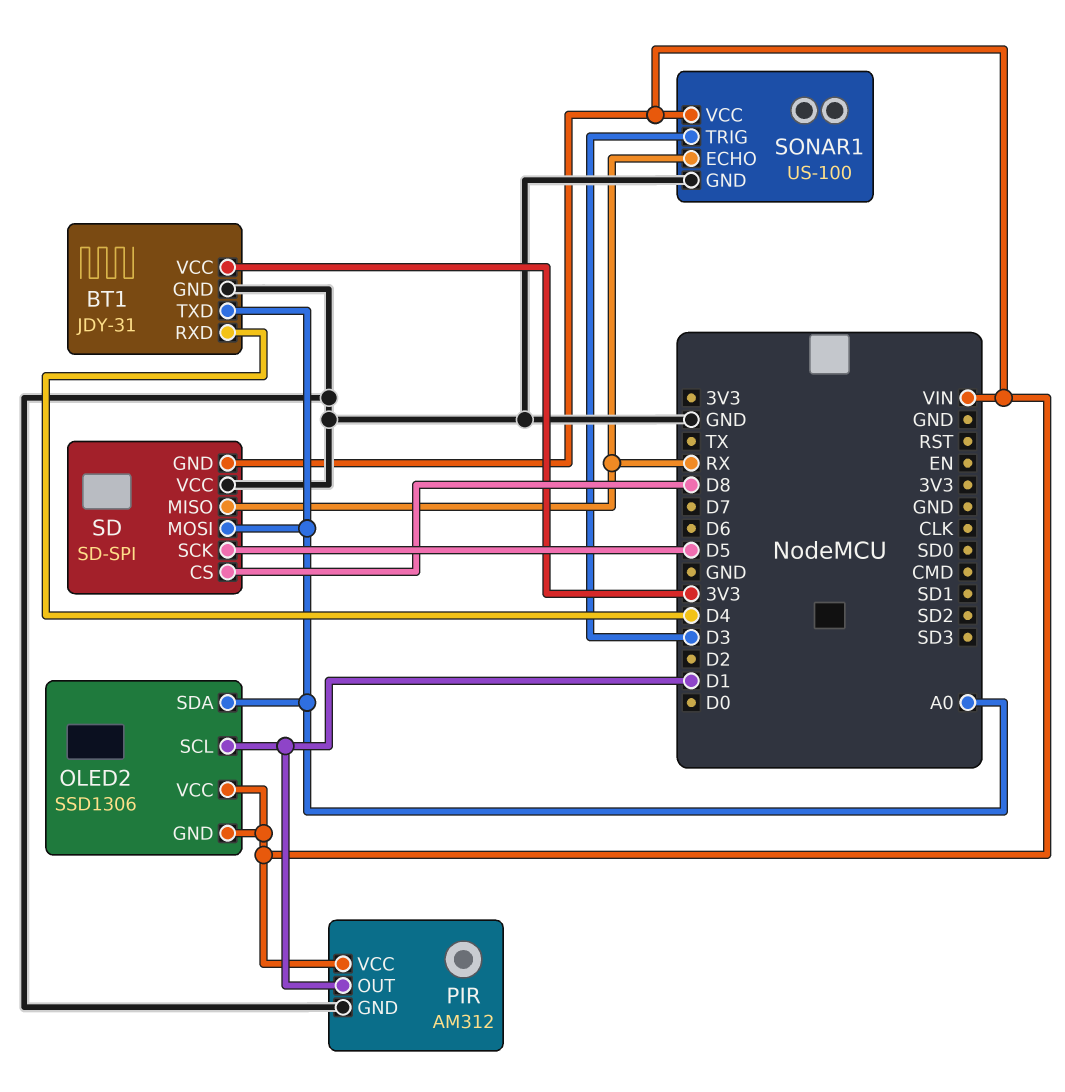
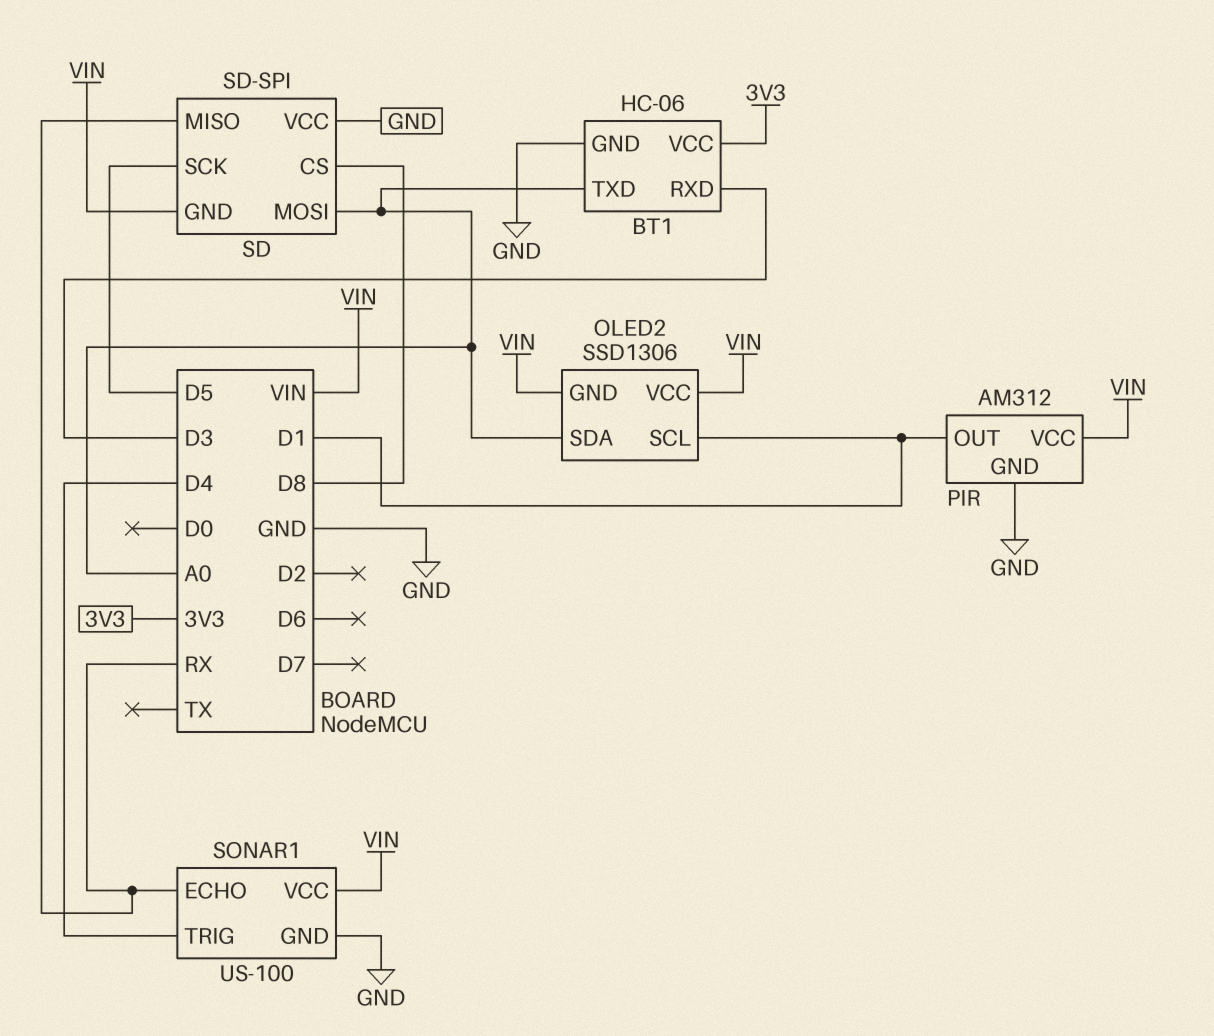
BT1: JDY-31 -> HC-06
BT1 pin RXD: D4 -> D3
SONAR1 pin TRIG: D3 -> D4

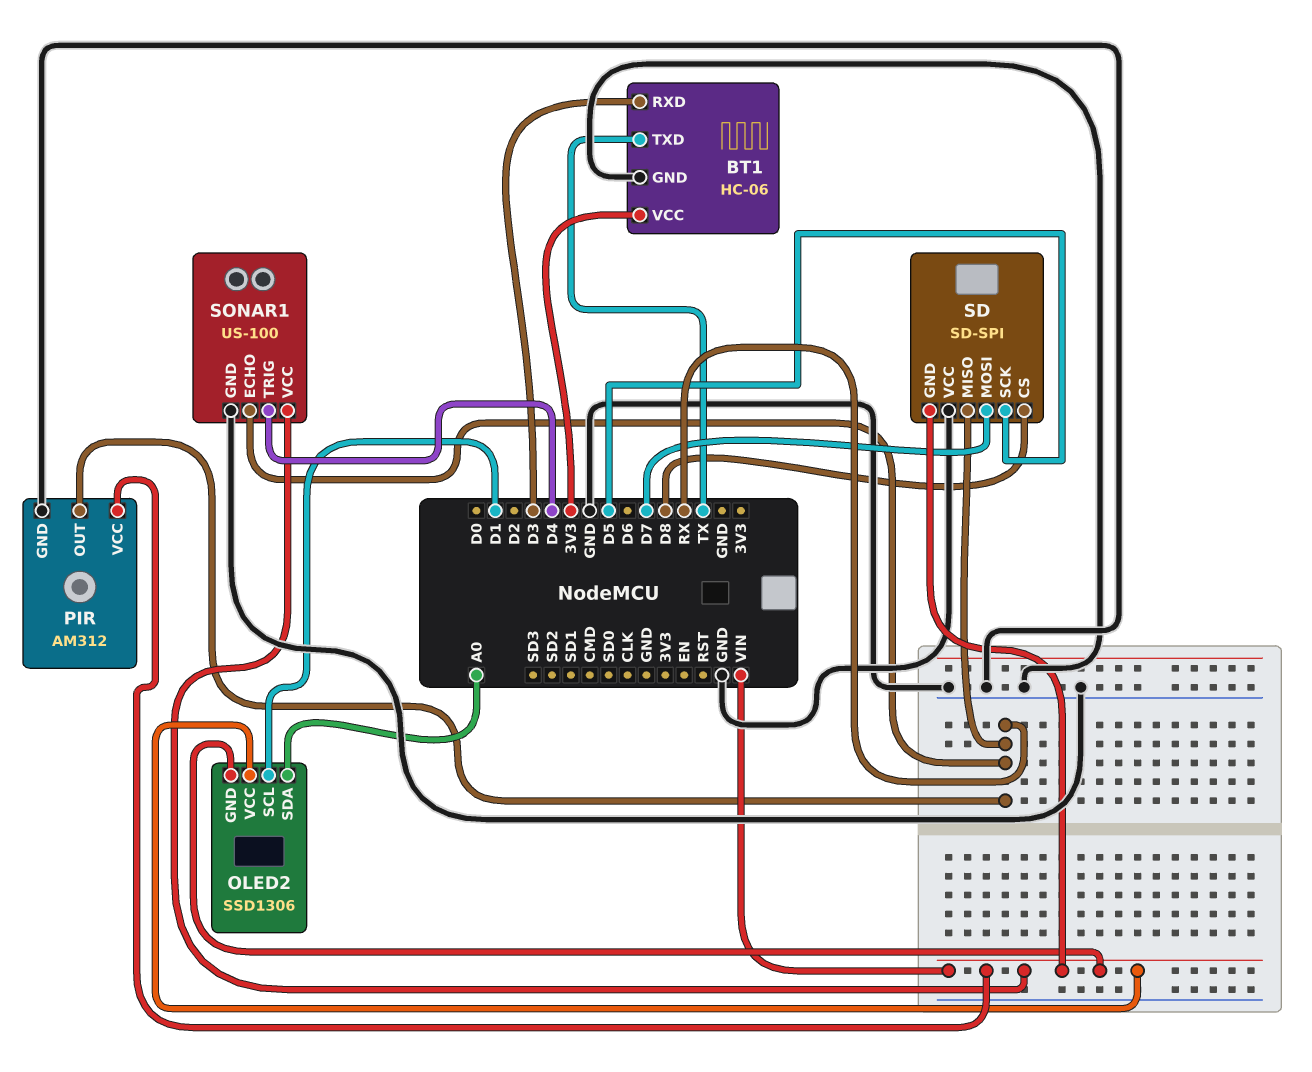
BT1 pin TXD: A0 -> TX
PIR pin OUT: D1 -> RX
SD pin MOSI: A0 -> D7

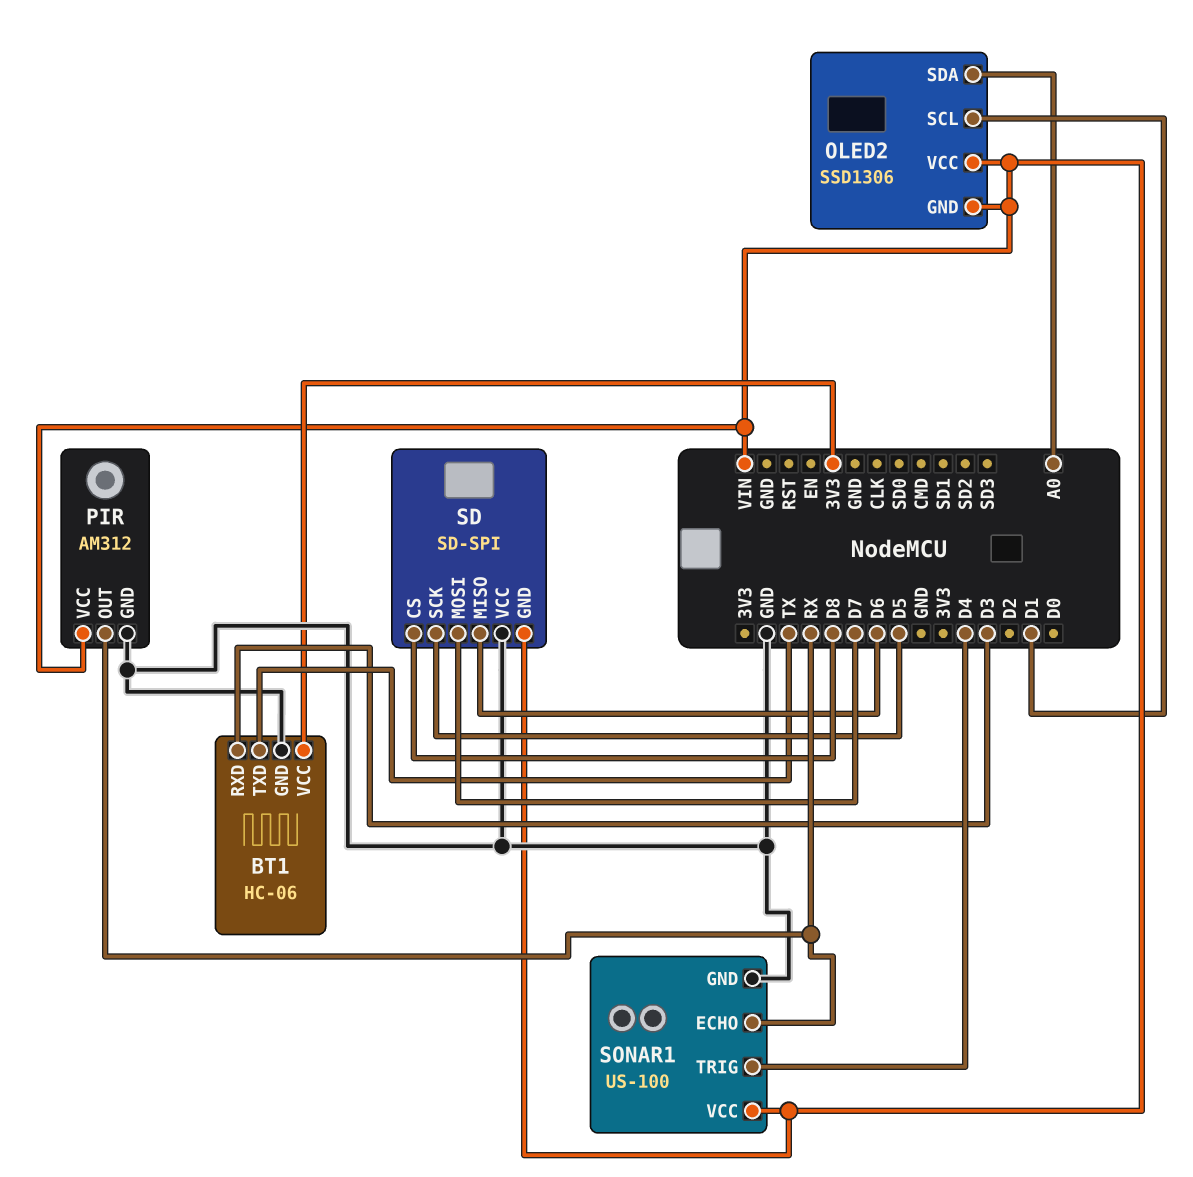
SD pin MISO: RX -> D6

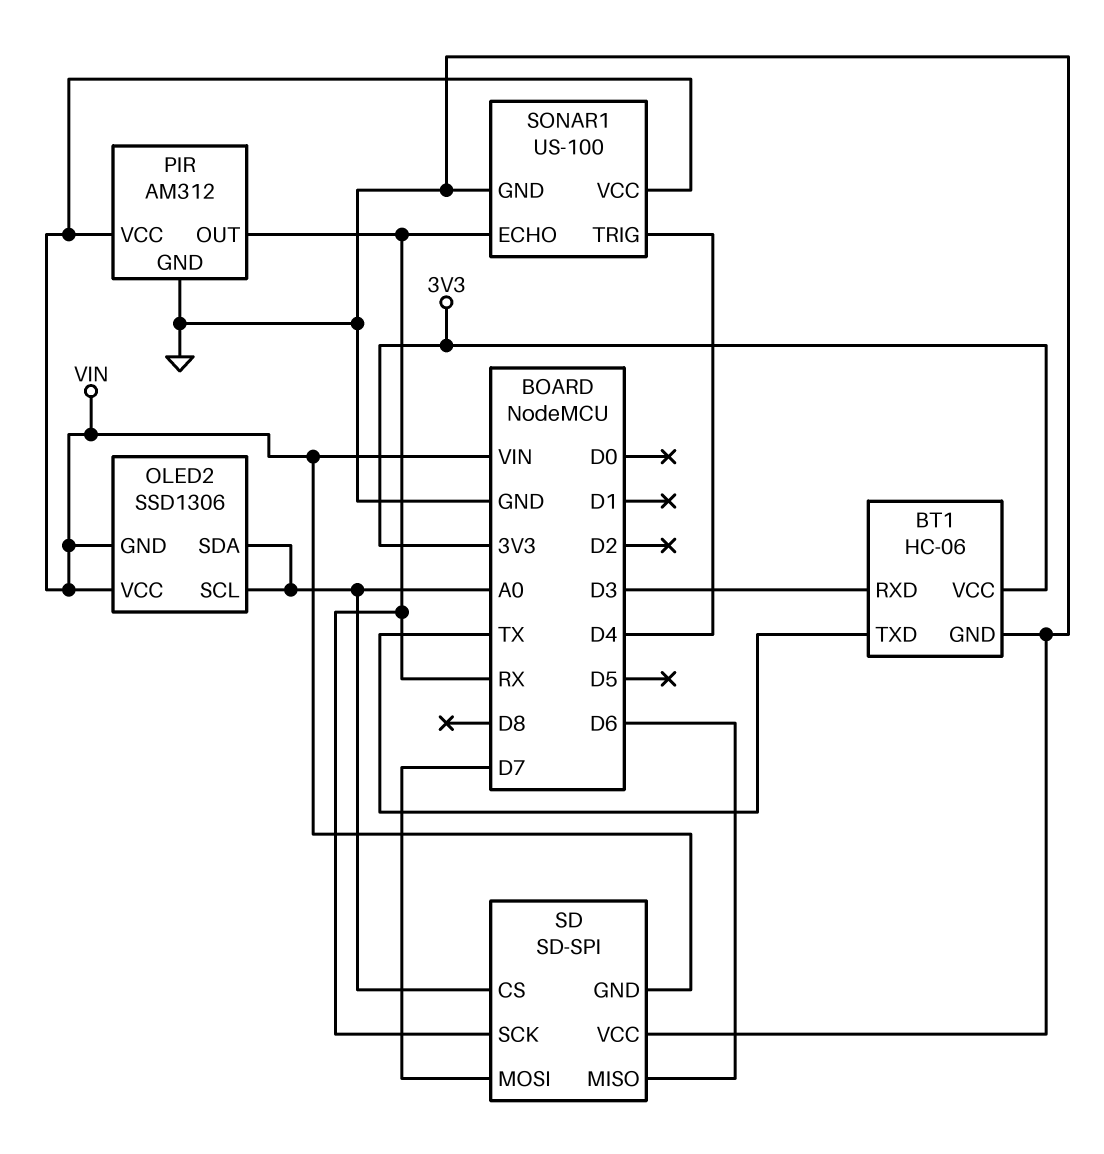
OLED2 pin SCL: D1 -> A0
SD pin CS: D8 -> A0
SD pin SCK: D5 -> RX

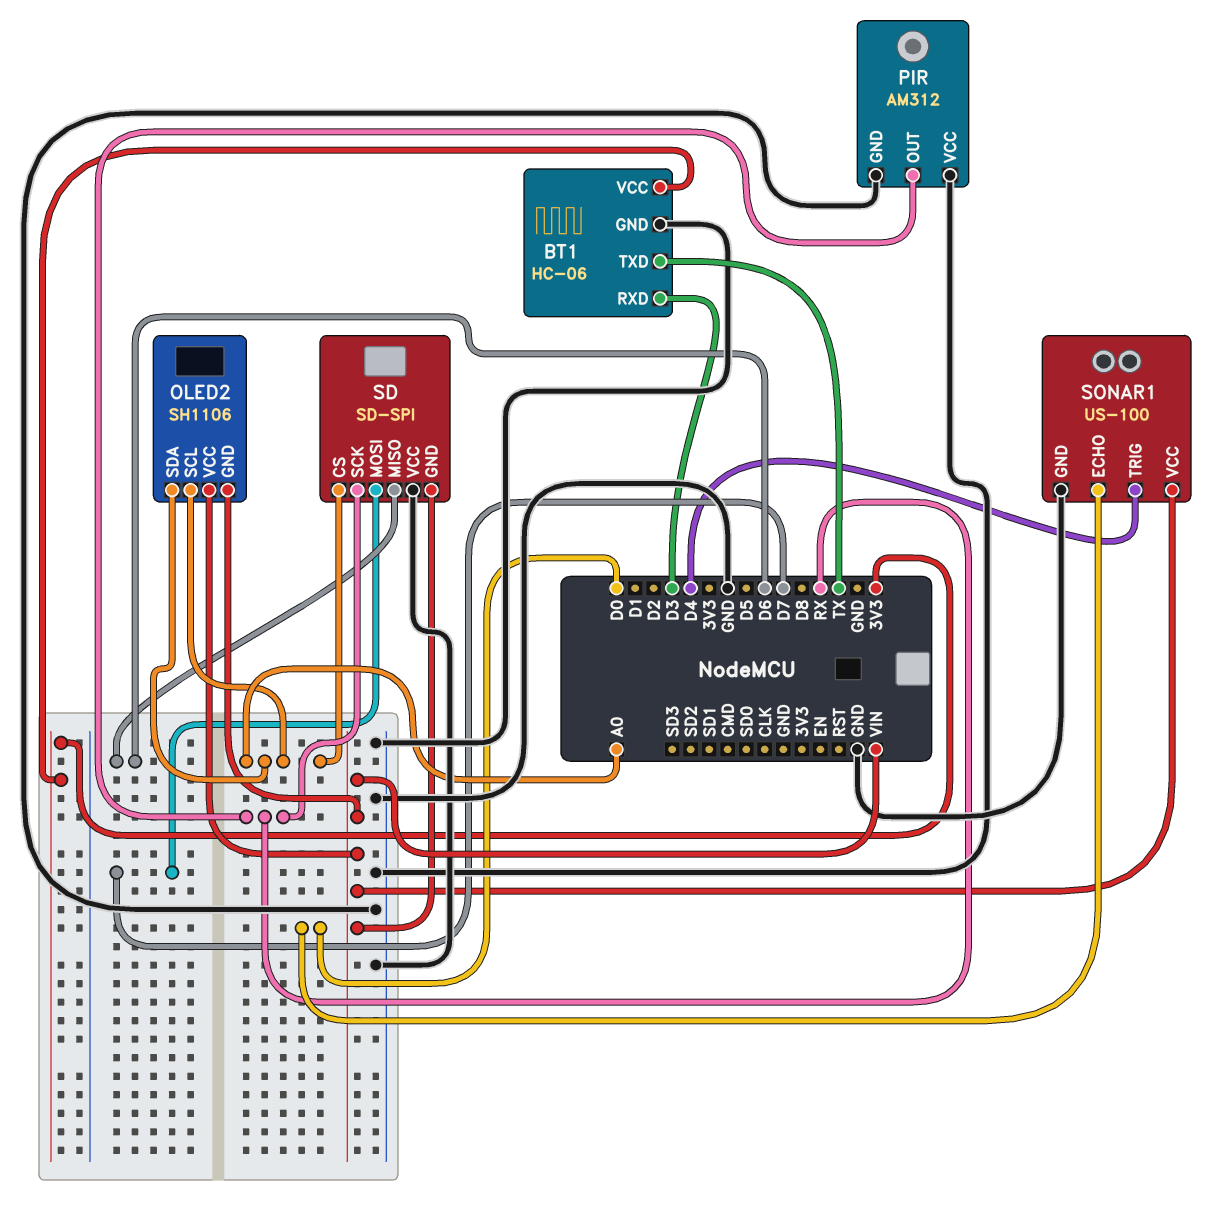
OLED2: SSD1306 -> SH1106
PIR pin VCC: VIN -> GND
SONAR1 pin ECHO: RX -> D0

